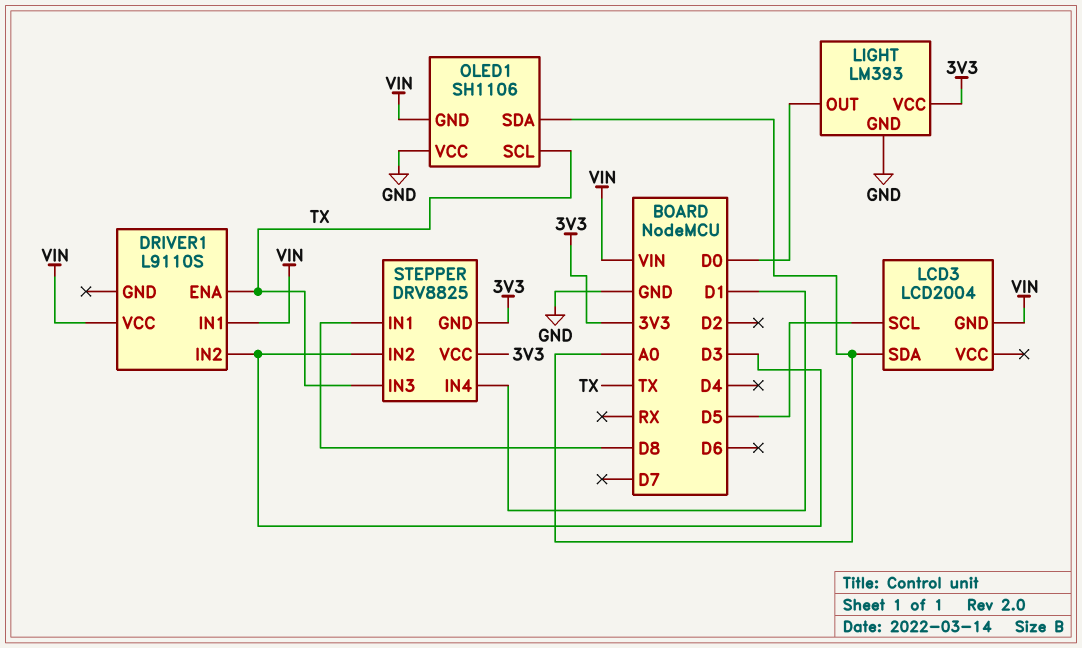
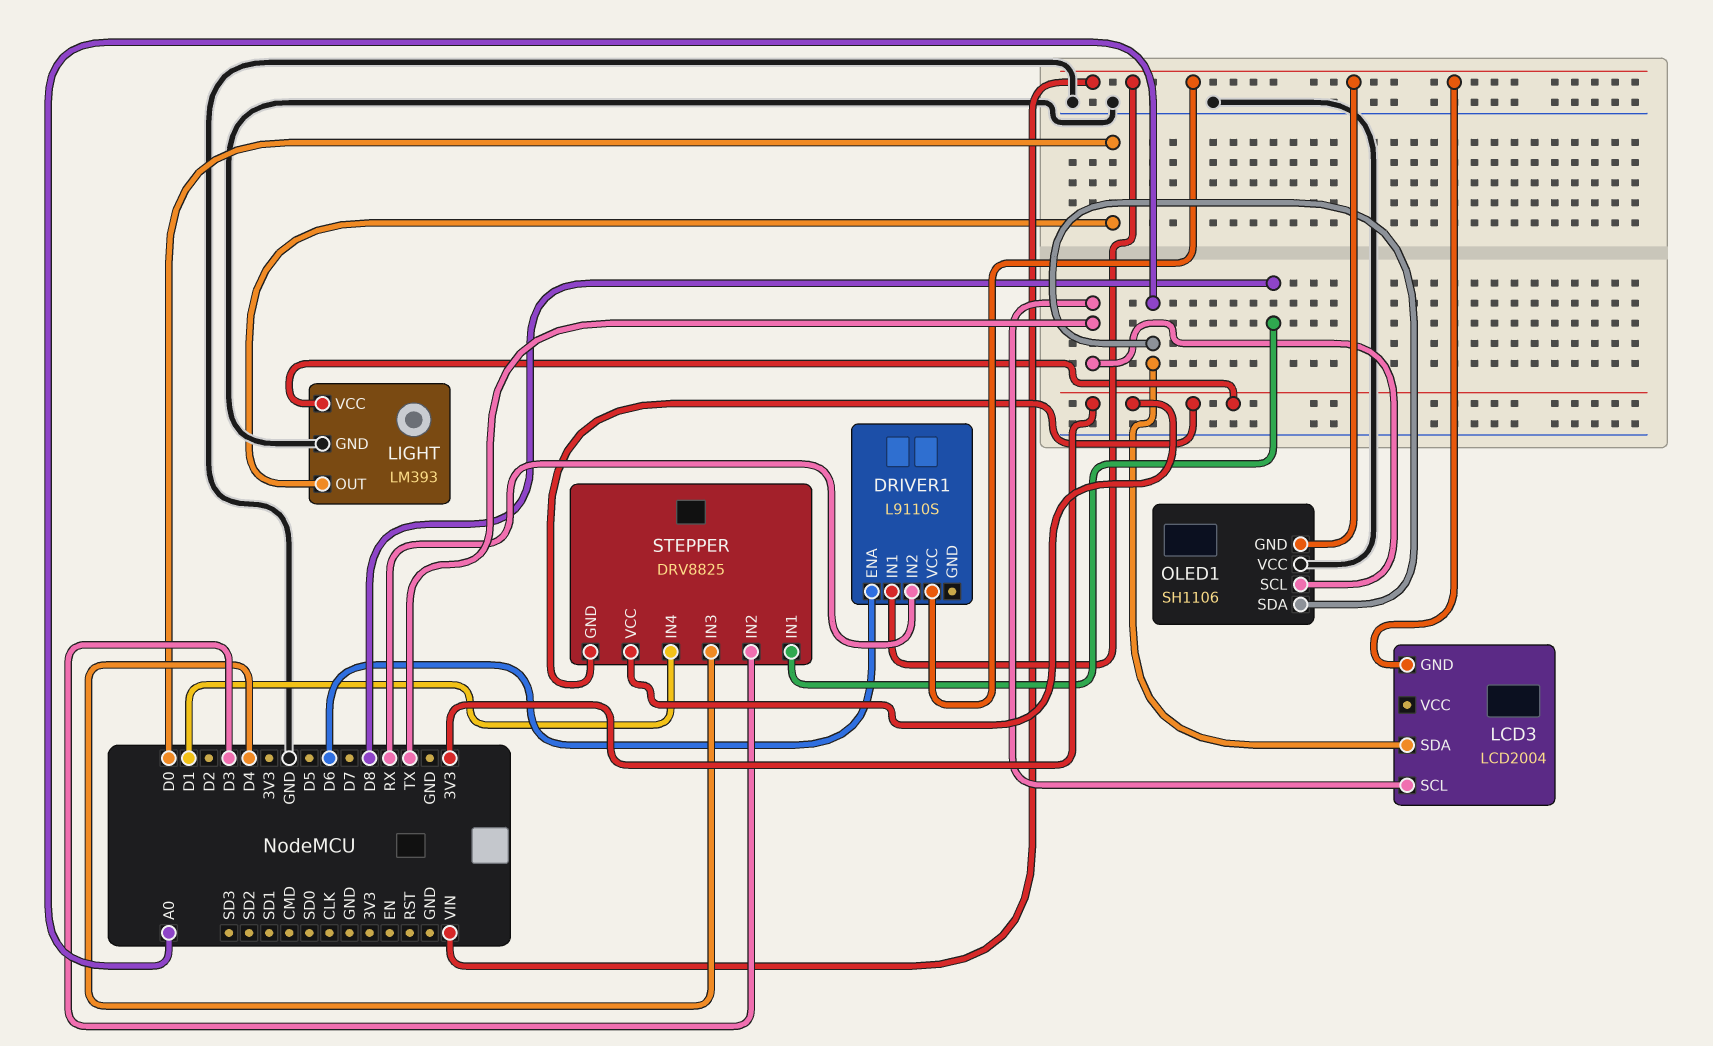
DRIVER1 pin ENA: TX -> D6
DRIVER1 pin IN2: D3 -> RX
LCD3 pin SCL: D5 -> TX
STEPPER pin IN3: TX -> D4

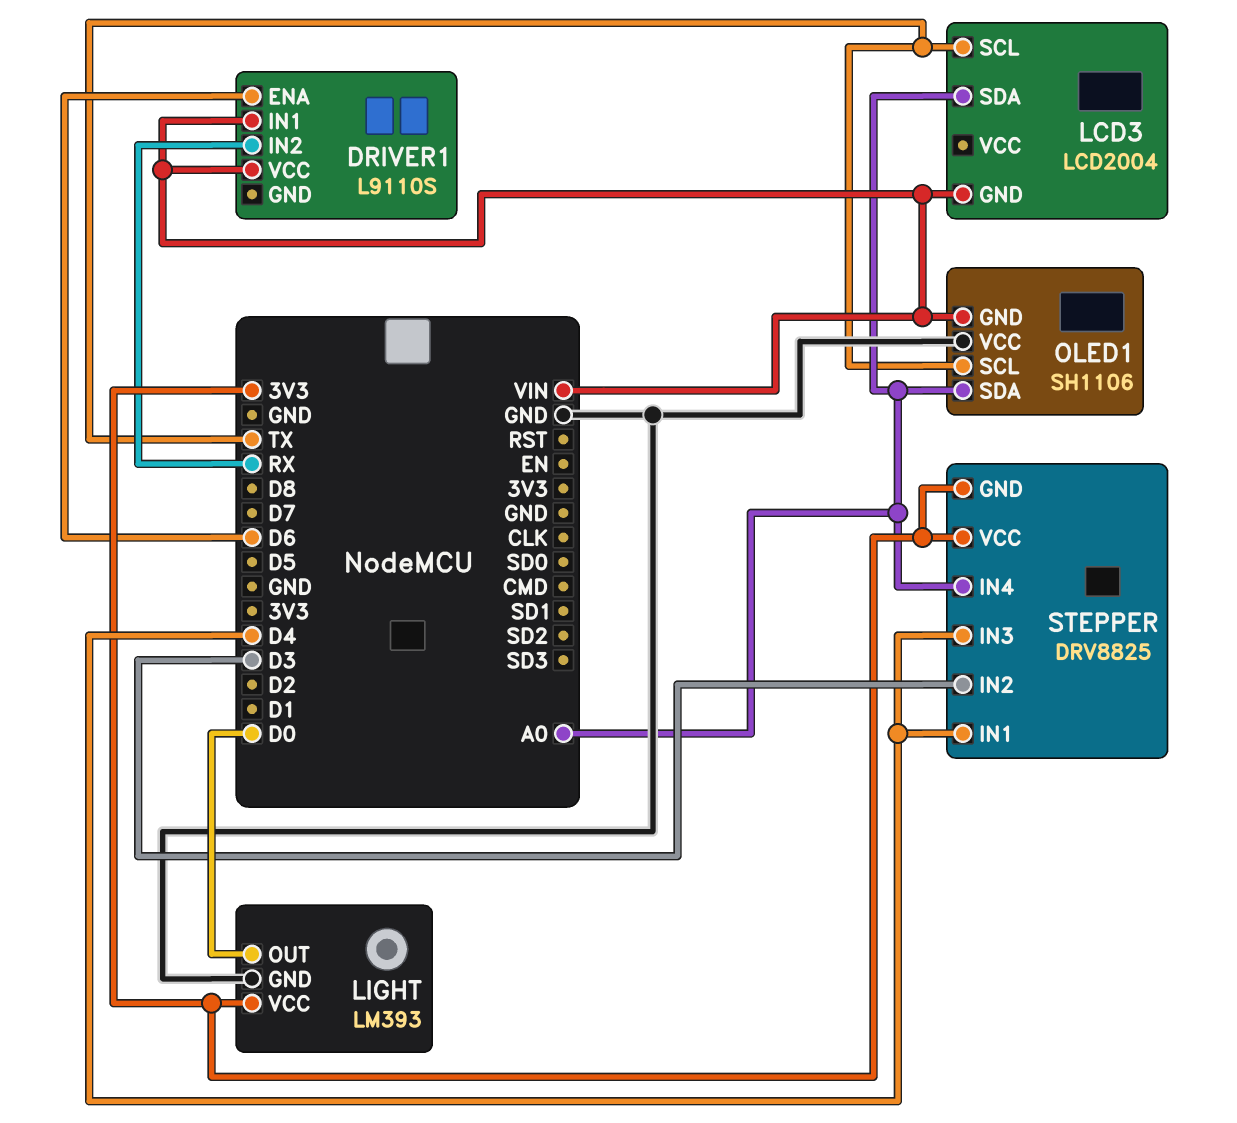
STEPPER pin IN1: D8 -> D4
STEPPER pin IN4: D1 -> A0

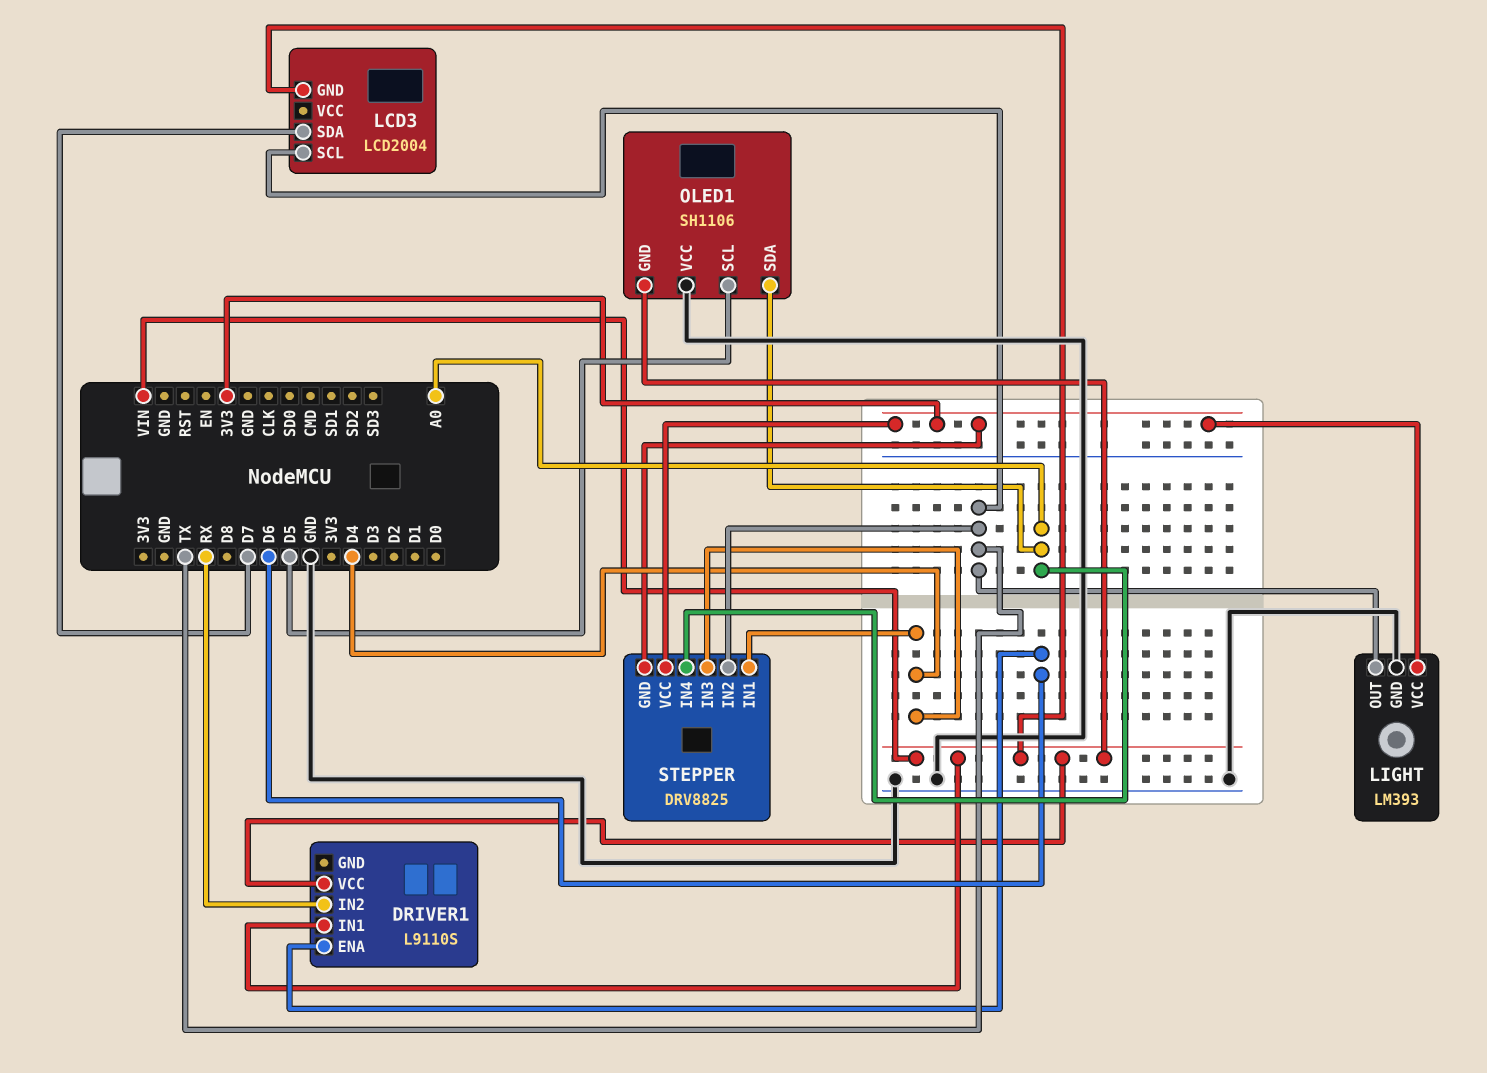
LCD3 pin SDA: A0 -> D7
LIGHT pin OUT: D0 -> TX
OLED1 pin SCL: TX -> D5
STEPPER pin IN2: D3 -> TX

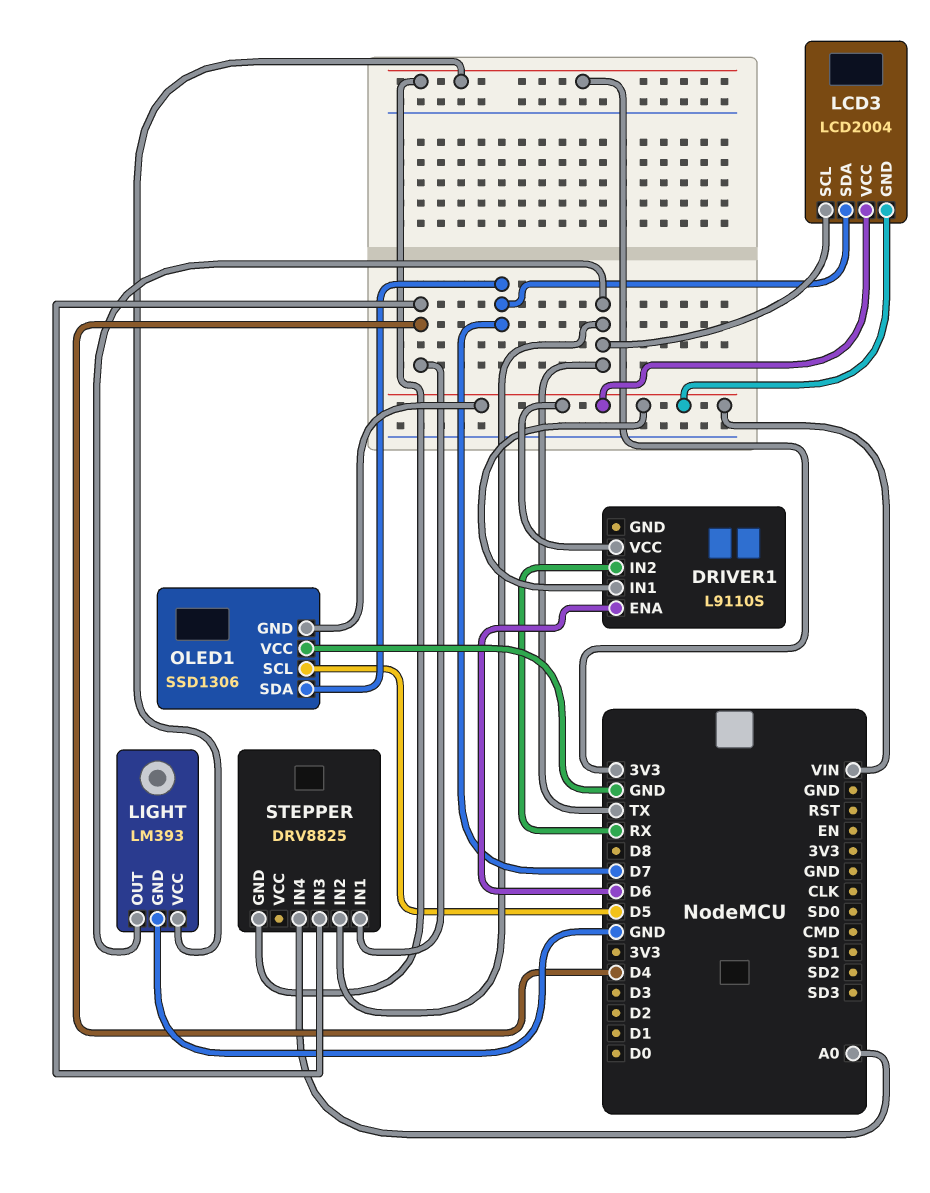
LCD3 pin VCC: none -> VIN
OLED1: SH1106 -> SSD1306
OLED1 pin SDA: A0 -> D7
STEPPER pin VCC: 3V3 -> none

